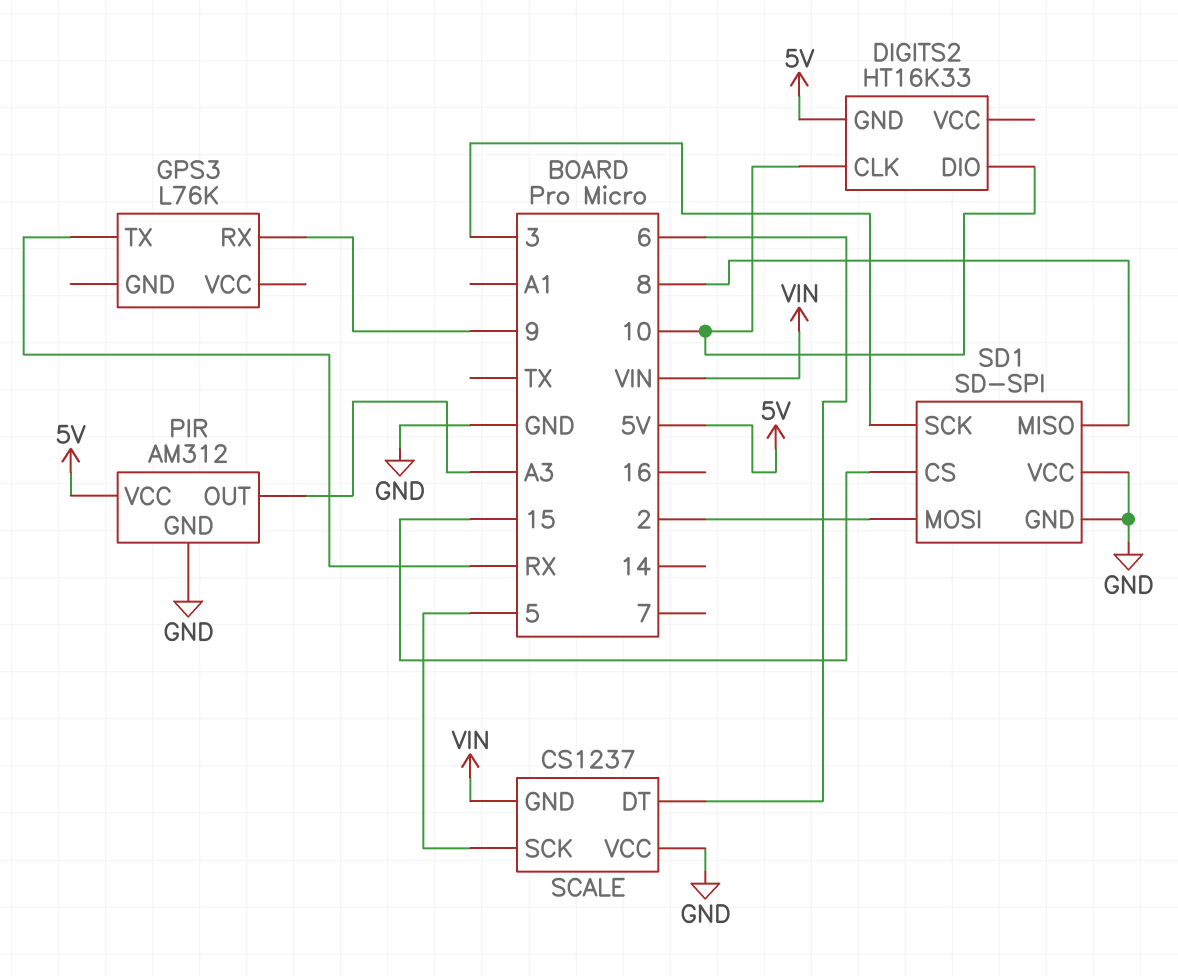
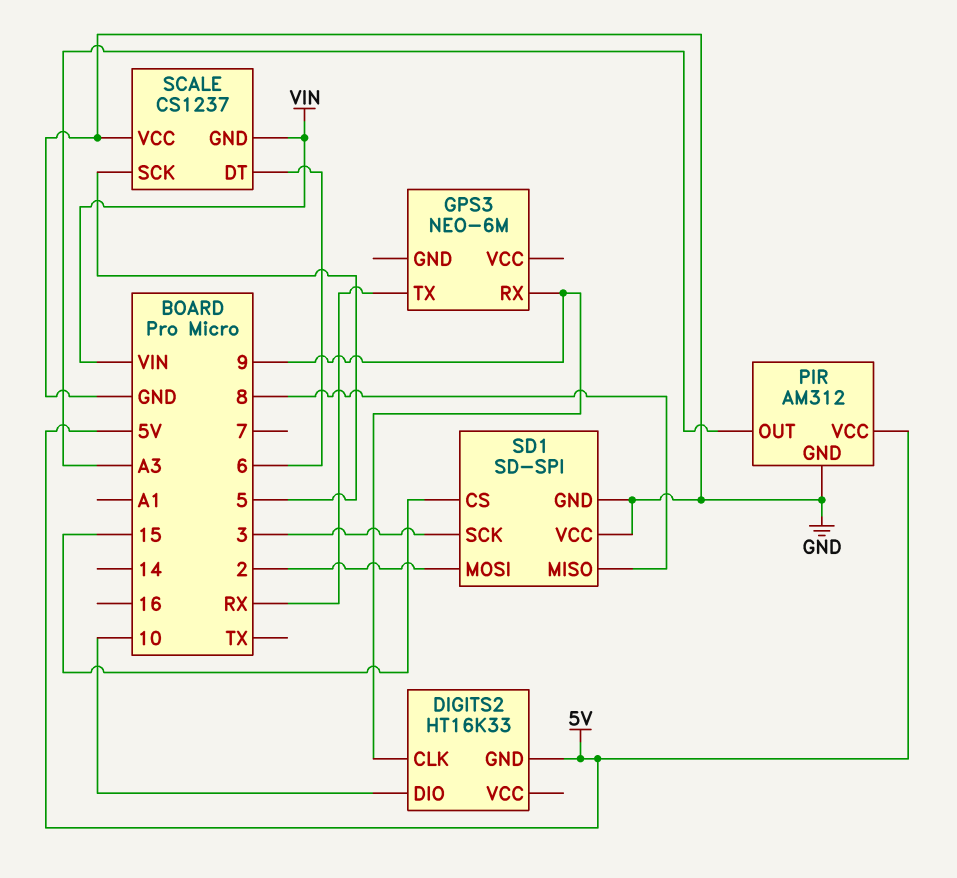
DIGITS2 pin CLK: 10 -> 9
GPS3: L76K -> NEO-6M

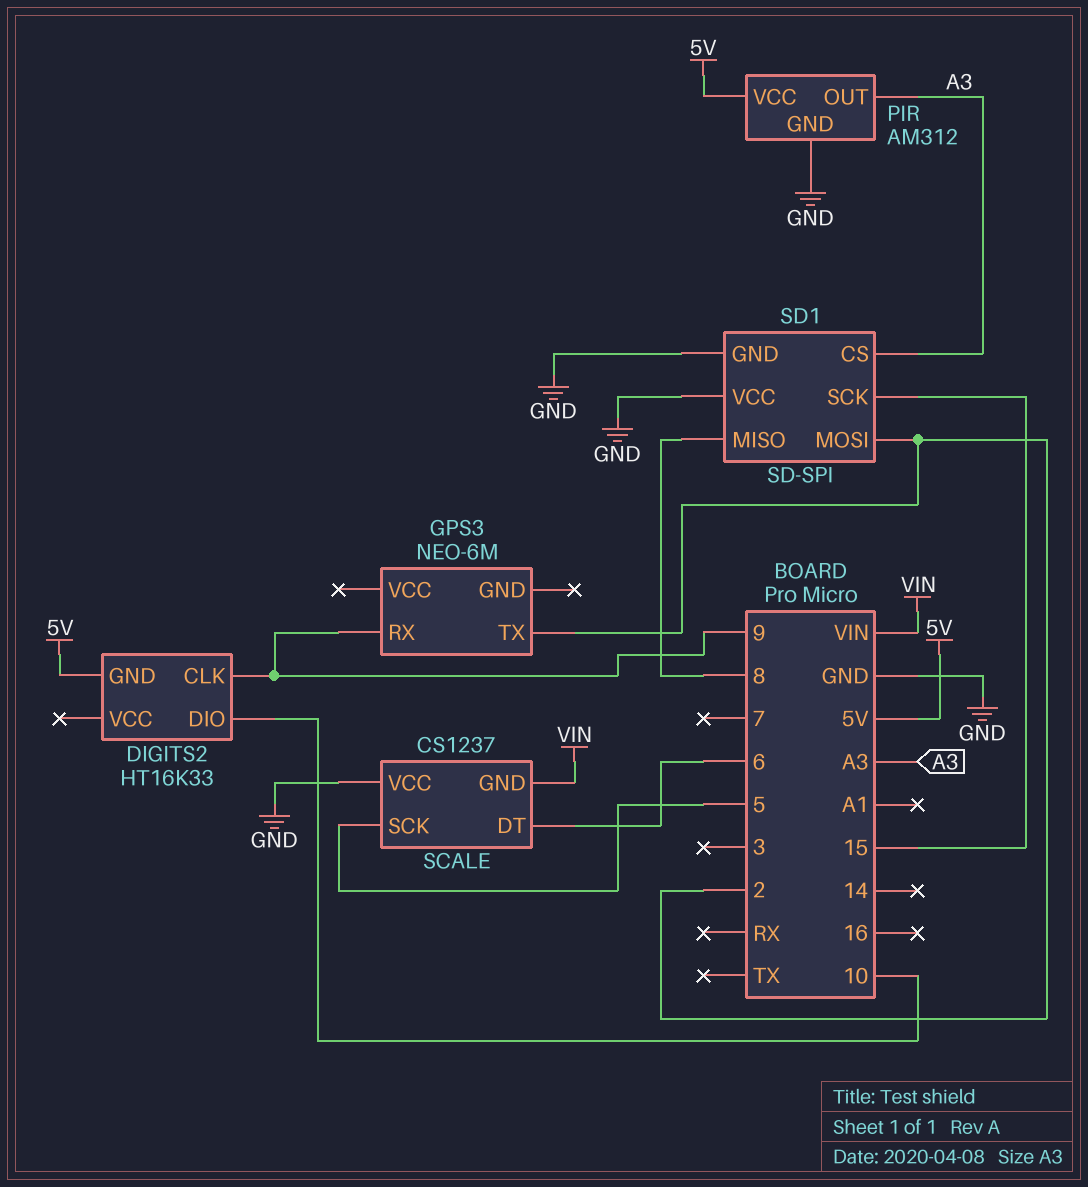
GPS3 pin TX: RX -> 2
SD1 pin CS: 15 -> A3
SD1 pin SCK: 3 -> 15

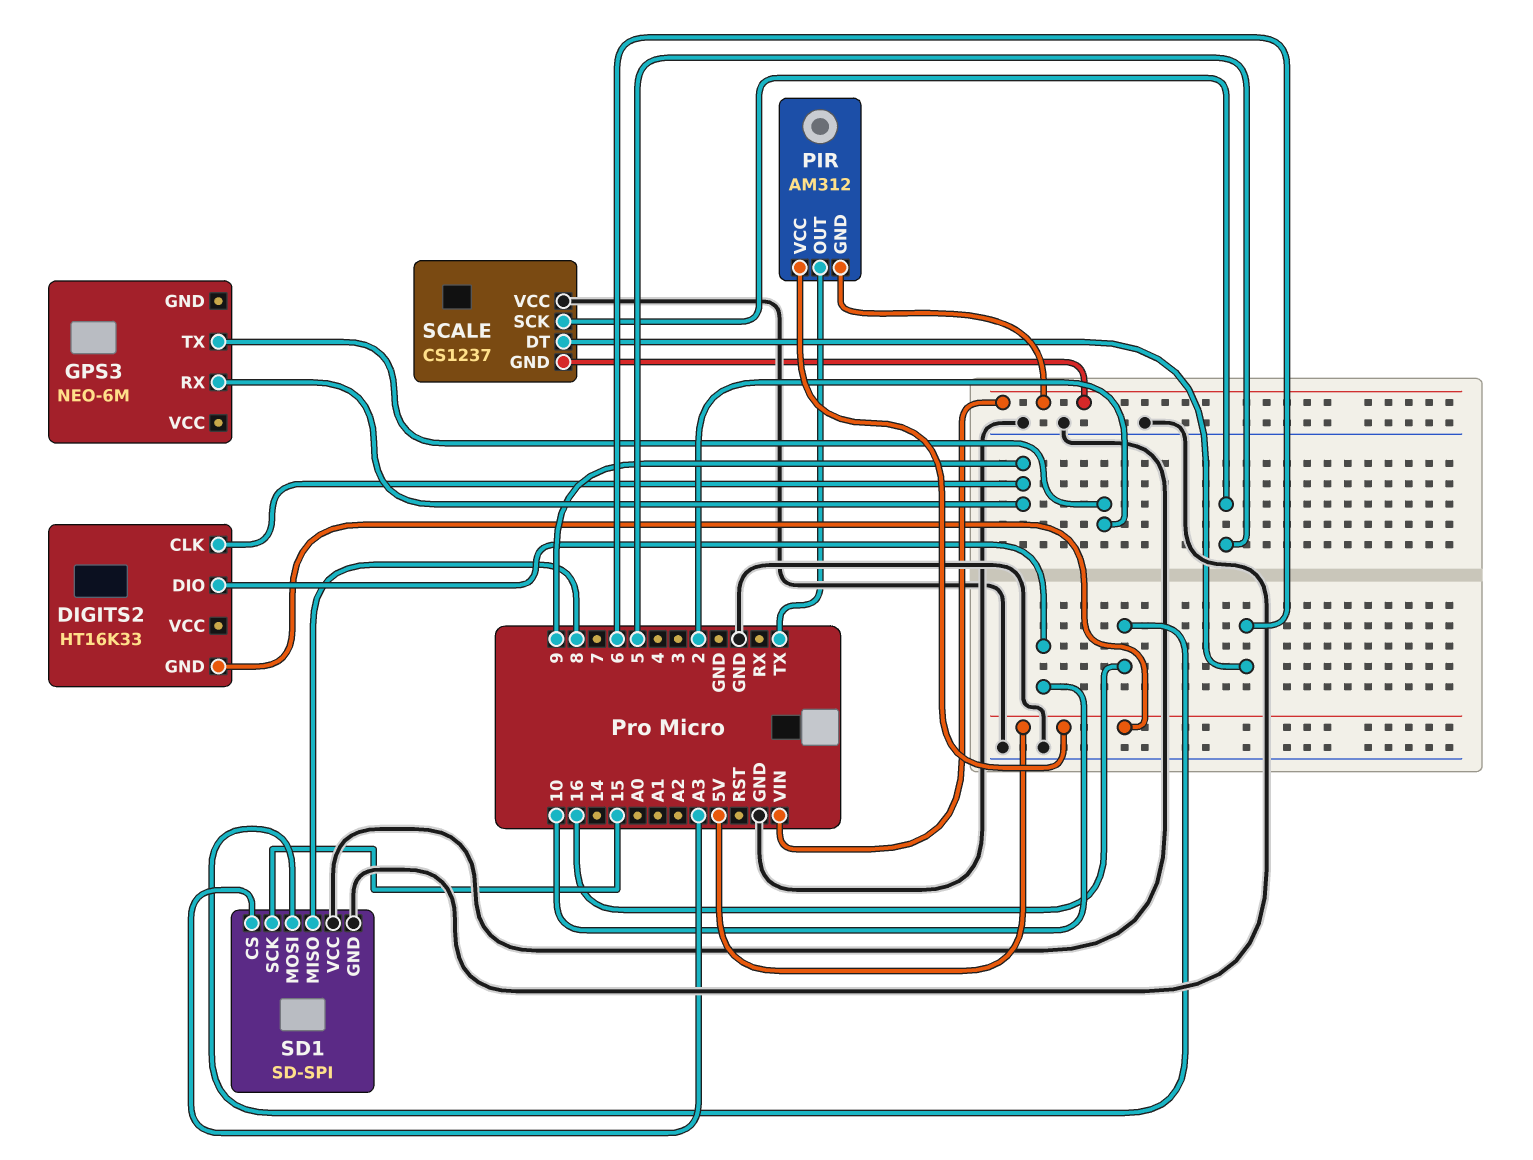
PIR pin GND: GND -> VIN
PIR pin OUT: A3 -> TX
SD1 pin MOSI: 2 -> 16

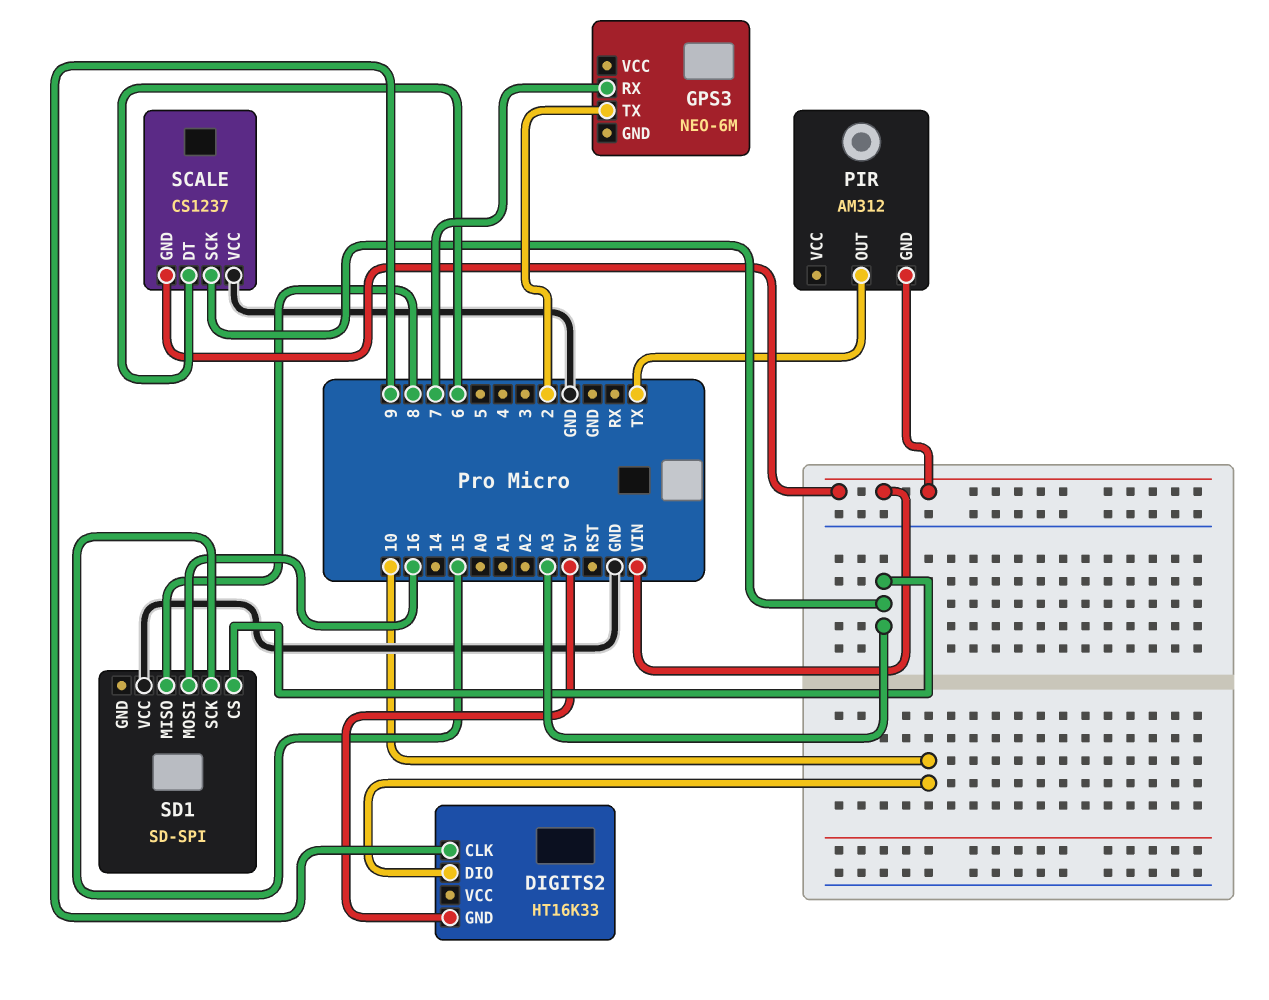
GPS3 pin RX: 9 -> 7
PIR pin VCC: 5V -> none
SCALE pin SCK: 5 -> A3
SD1 pin GND: GND -> none

